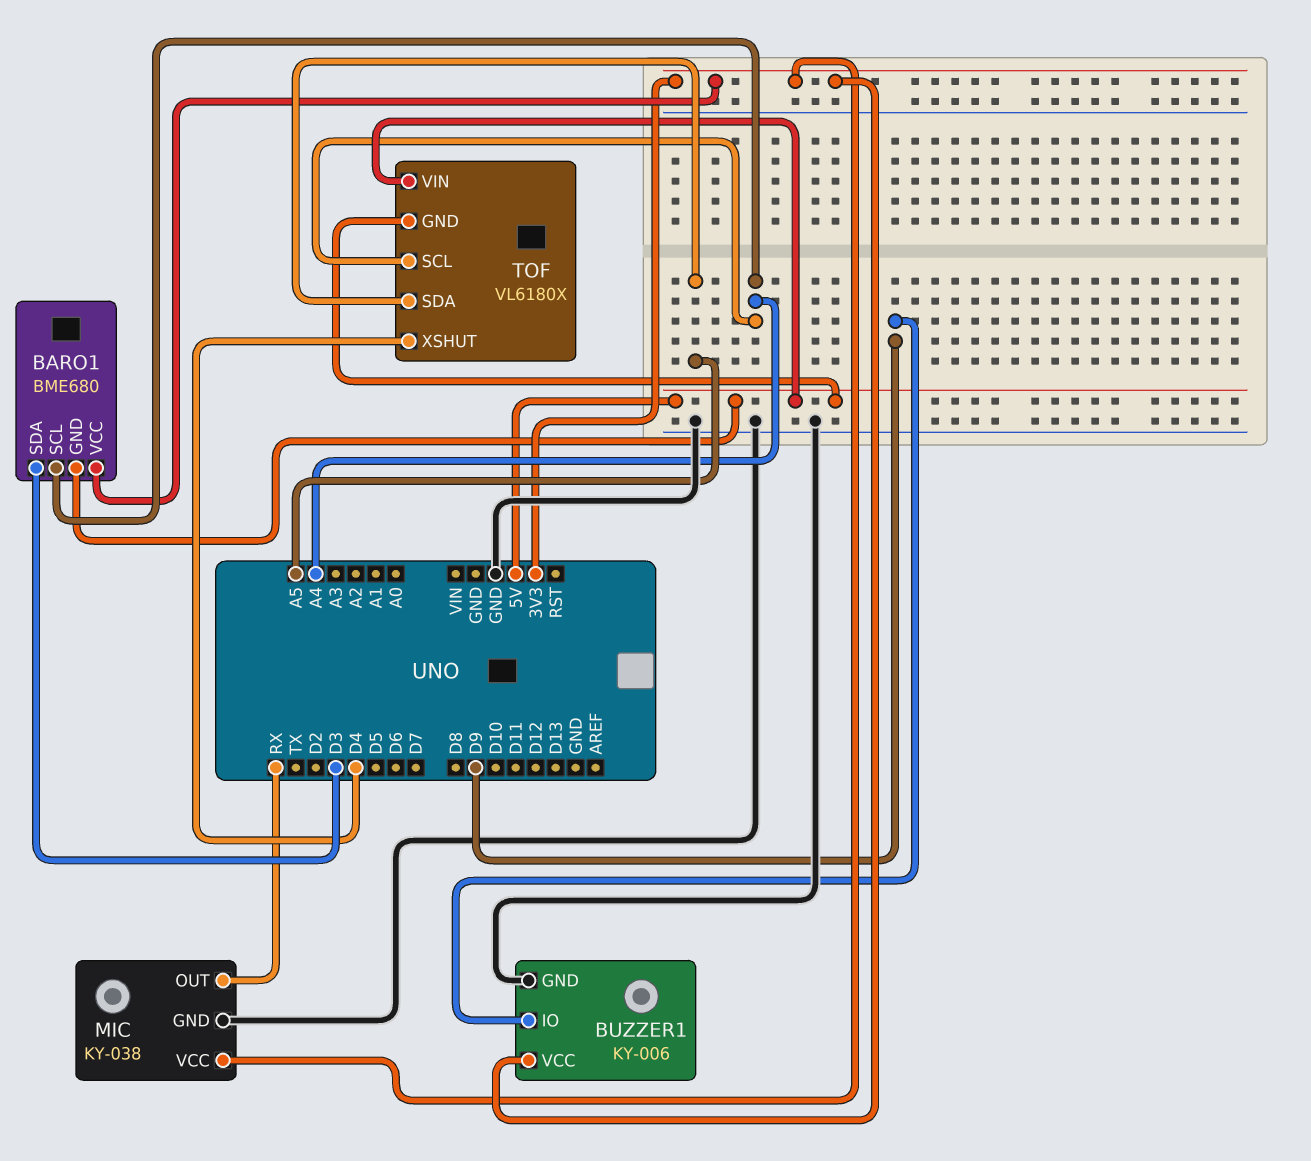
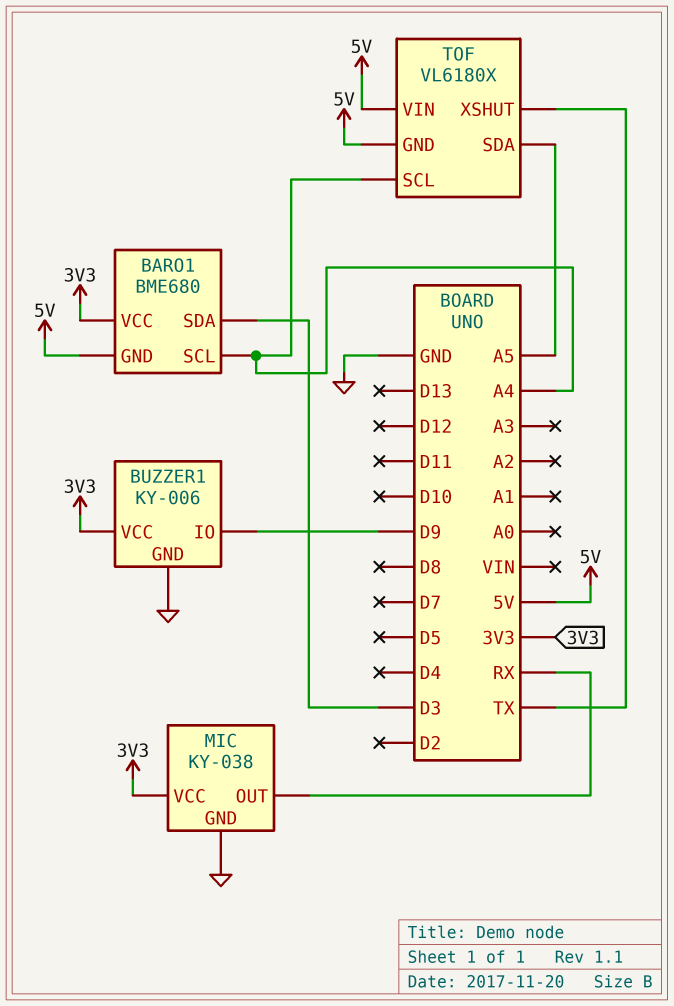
TOF pin XSHUT: D4 -> TX

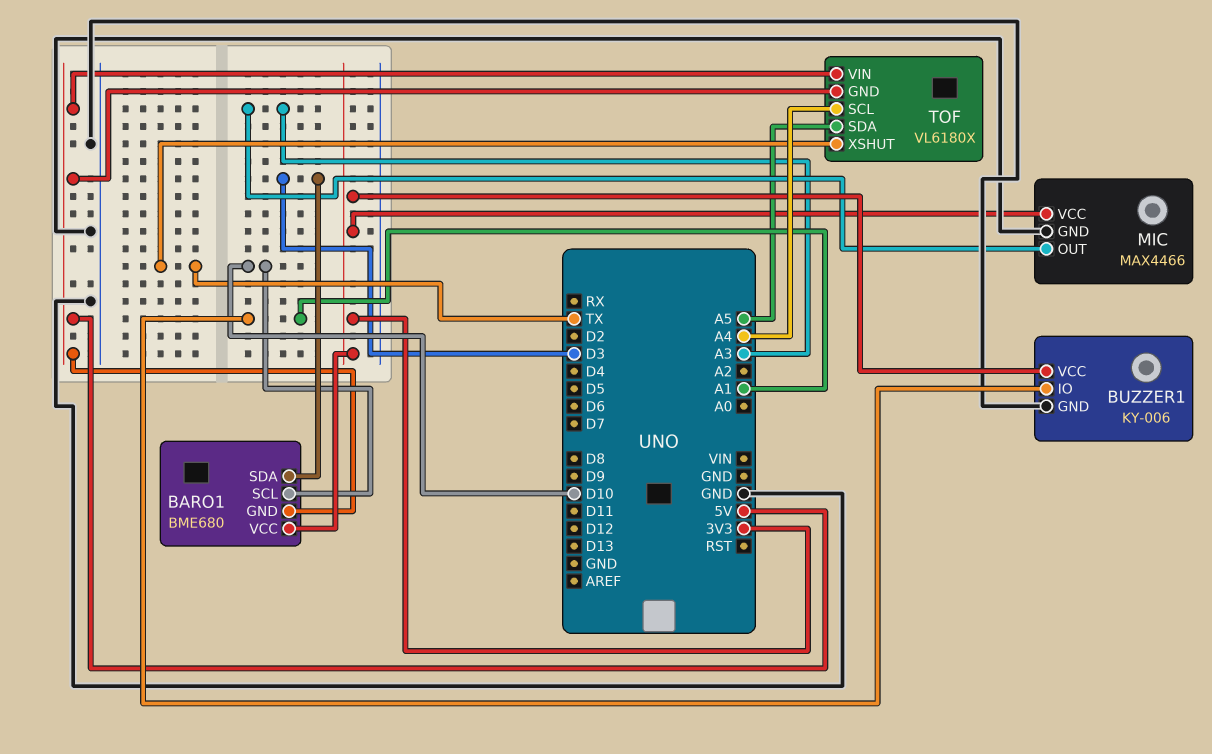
BARO1 pin SCL: A4 -> D10
BUZZER1 pin IO: D9 -> A1
MIC: KY-038 -> MAX4466
MIC pin OUT: RX -> A3

